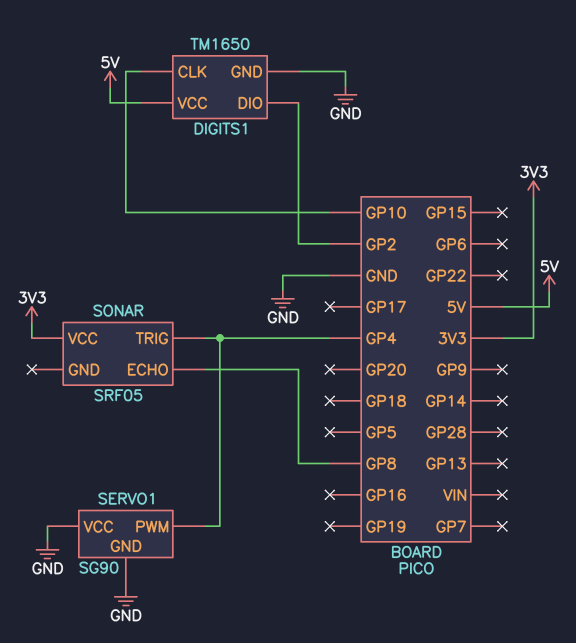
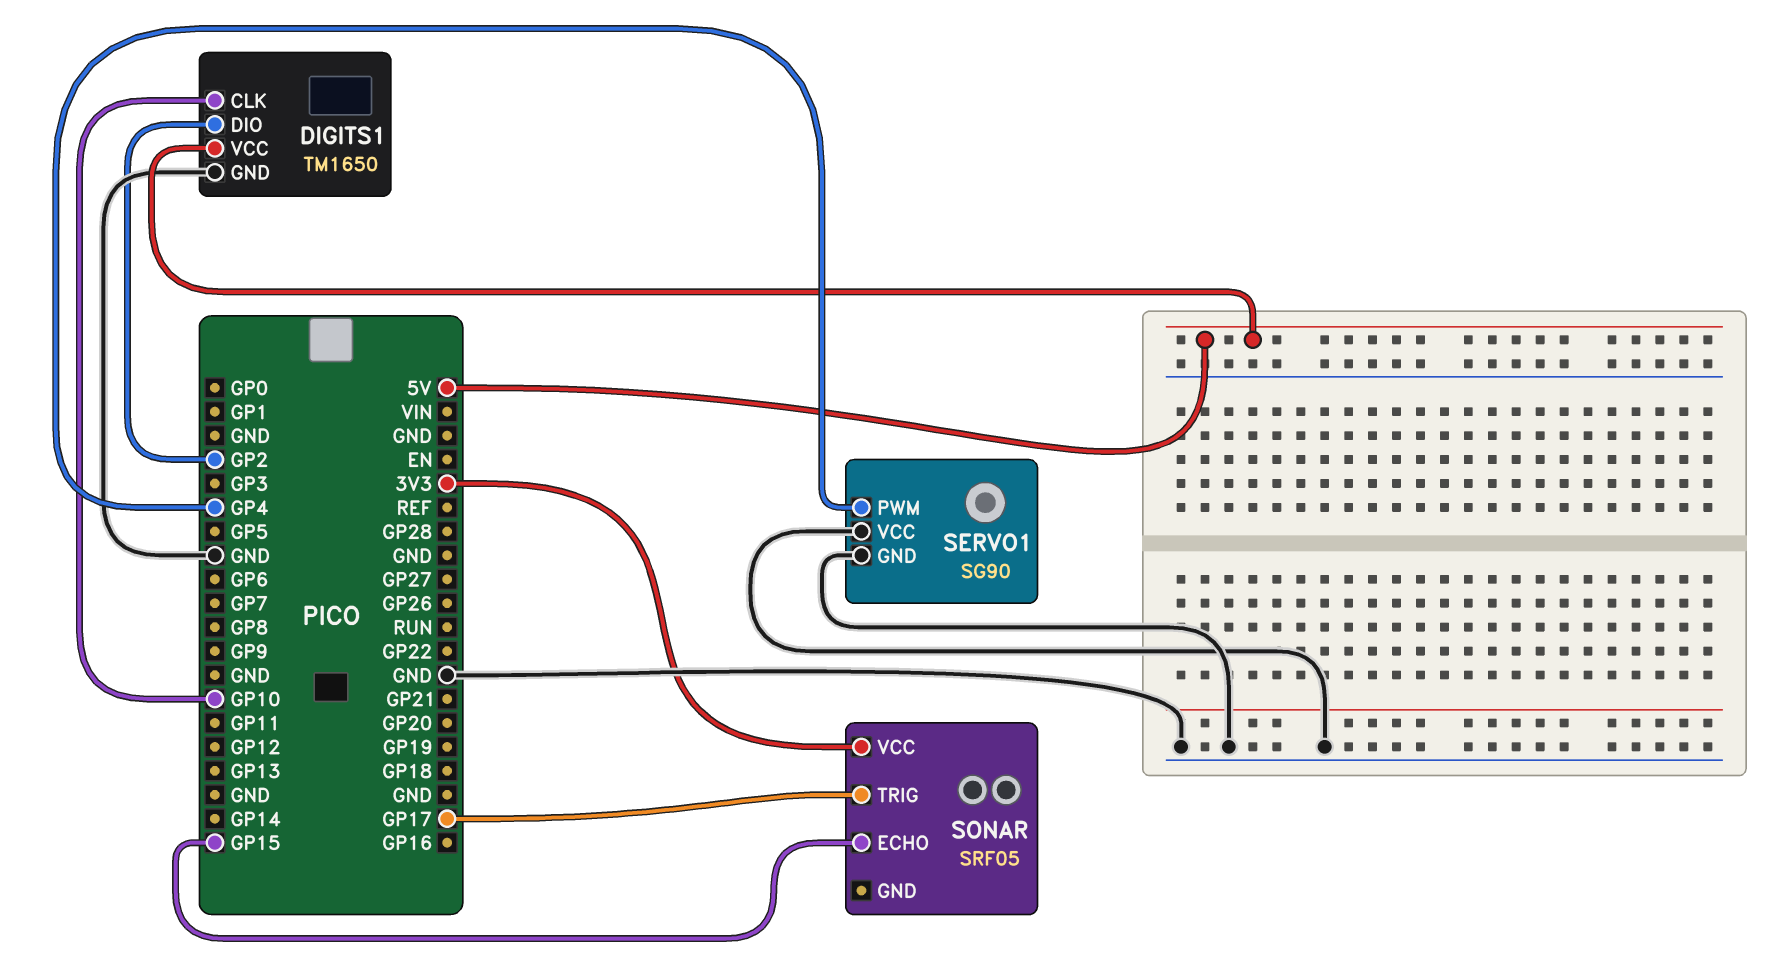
SONAR pin ECHO: GP8 -> GP15
SONAR pin TRIG: GP4 -> GP17

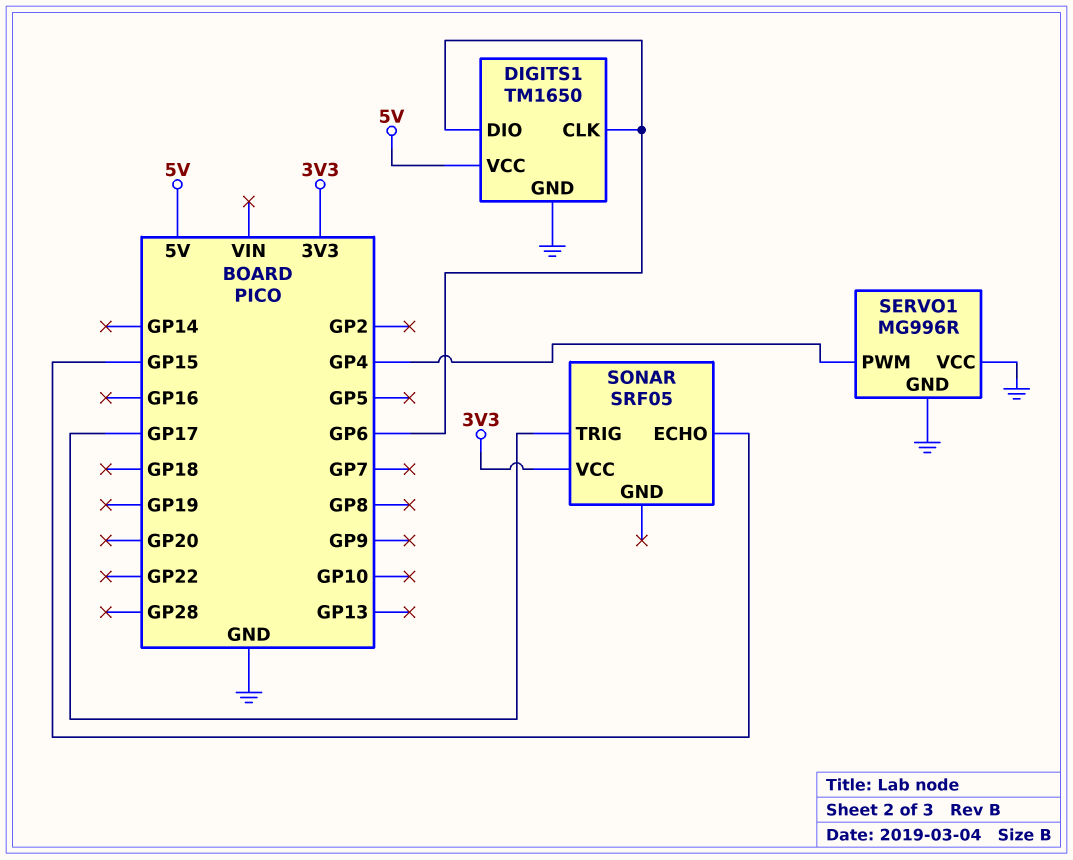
DIGITS1 pin CLK: GP10 -> GP6
DIGITS1 pin DIO: GP2 -> GP6
SERVO1: SG90 -> MG996R

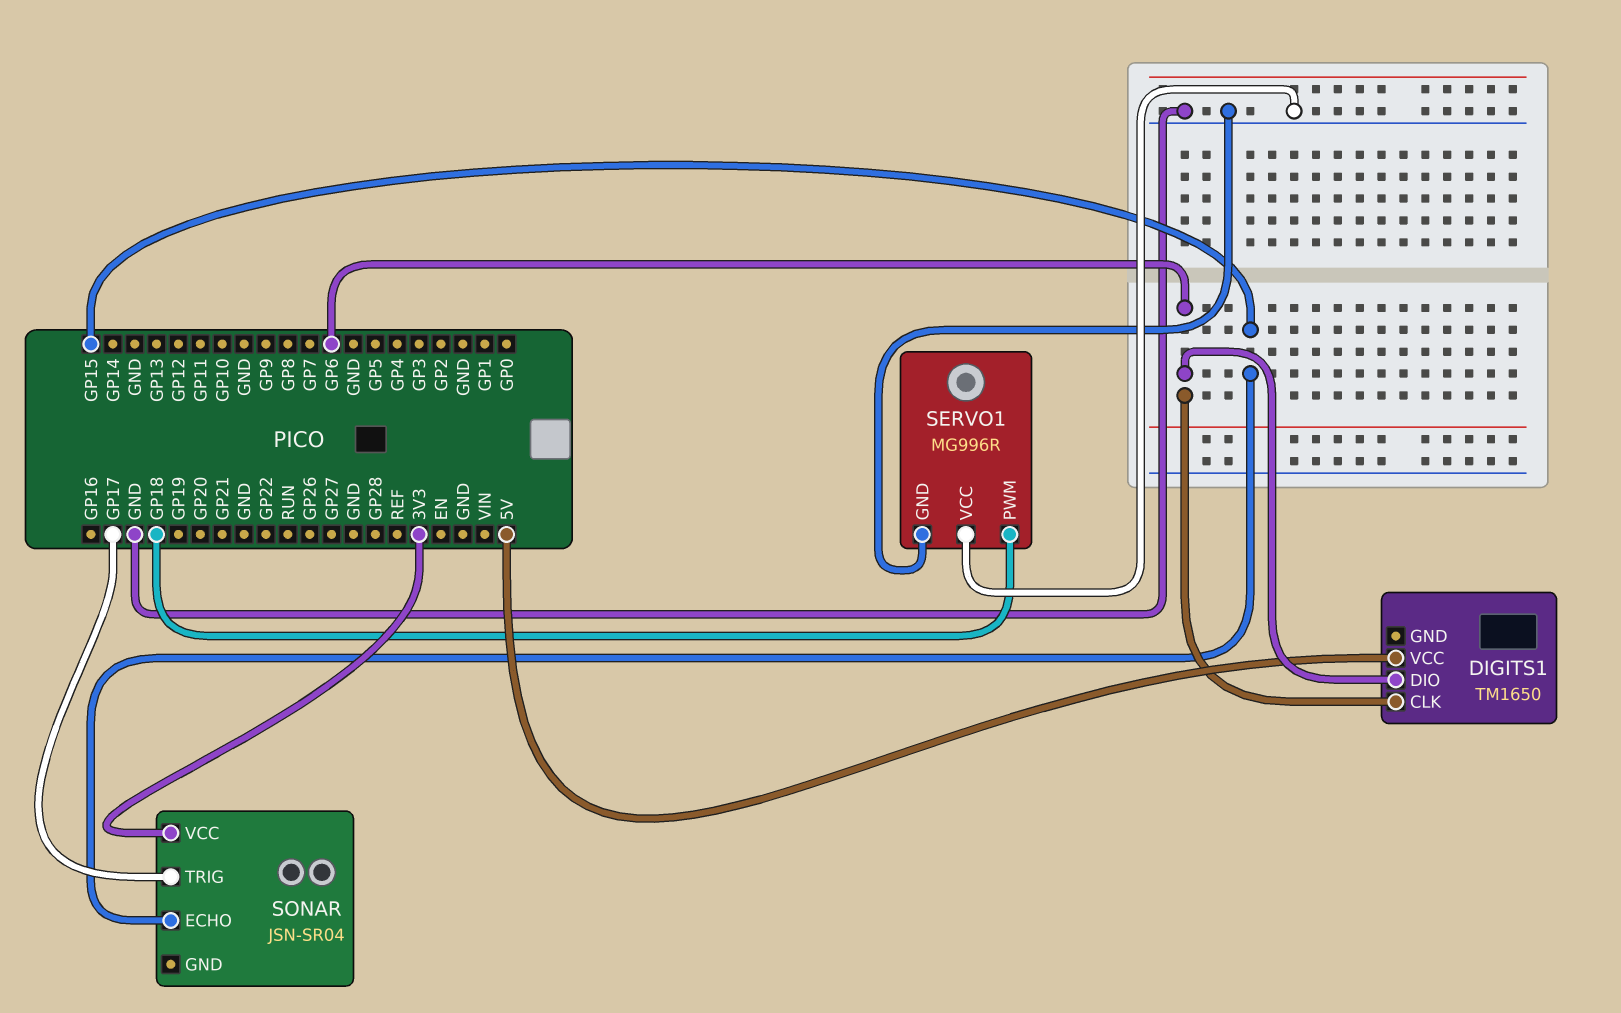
DIGITS1 pin GND: GND -> none
SERVO1 pin PWM: GP4 -> GP18
SONAR: SRF05 -> JSN-SR04

